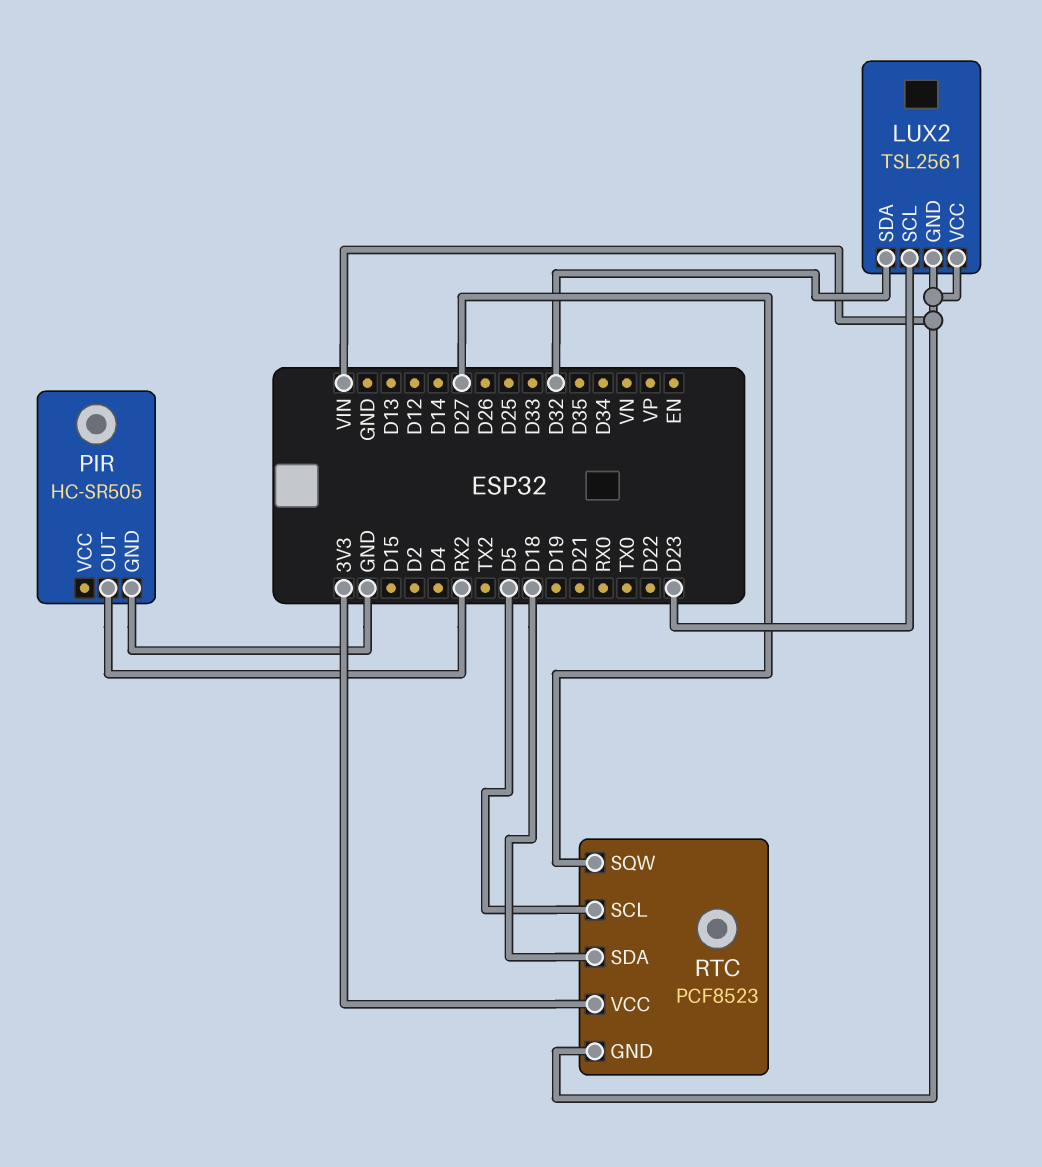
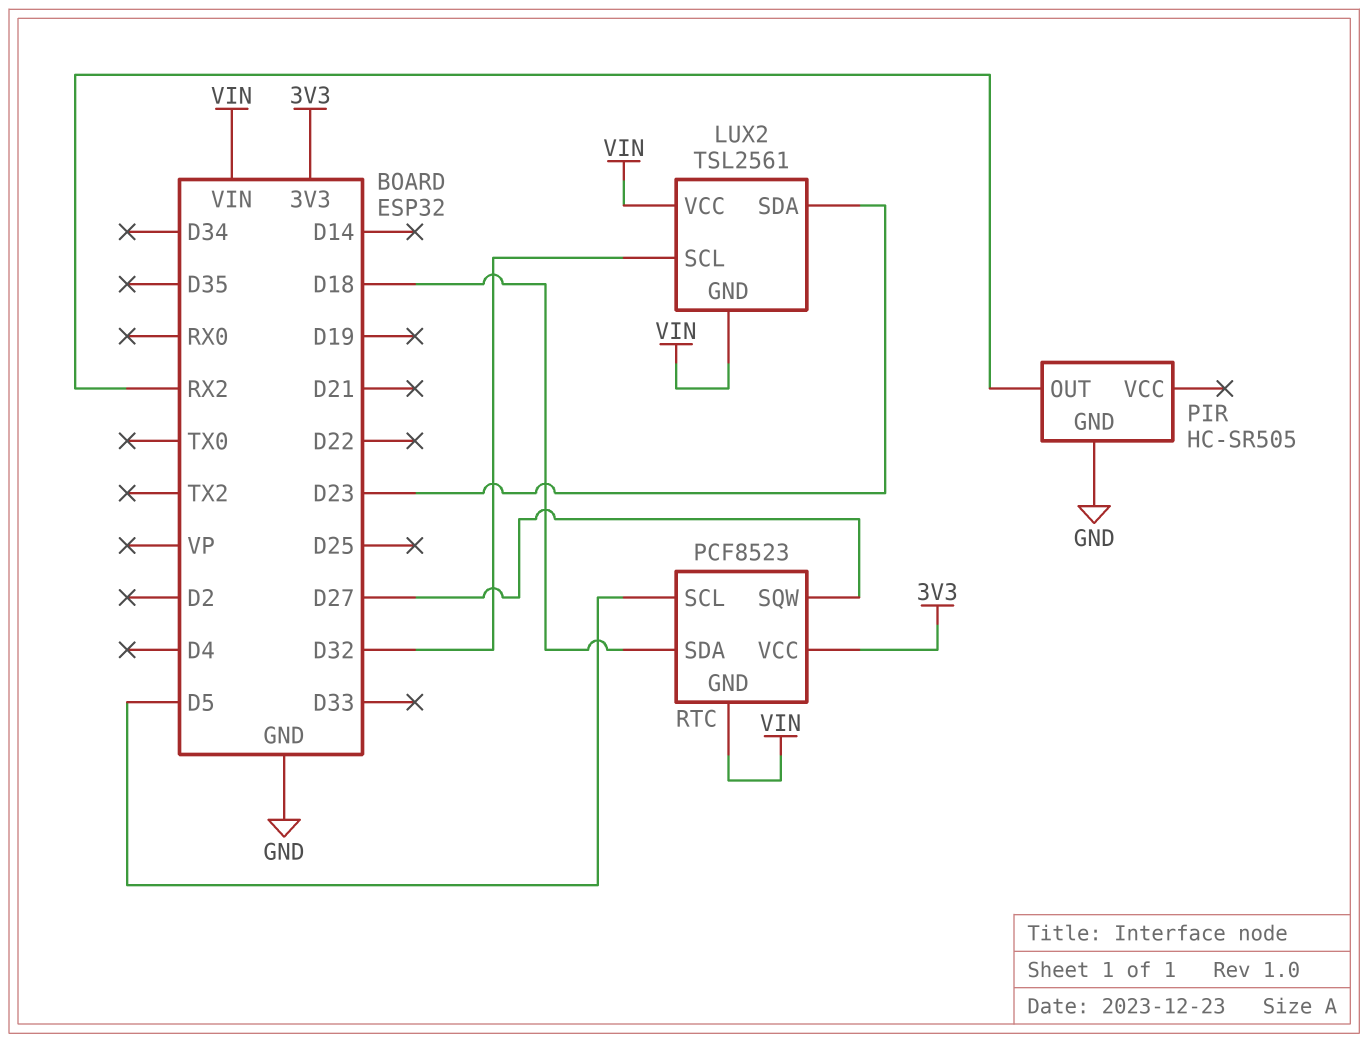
LUX2 pin SCL: D23 -> D32
LUX2 pin SDA: D32 -> D23

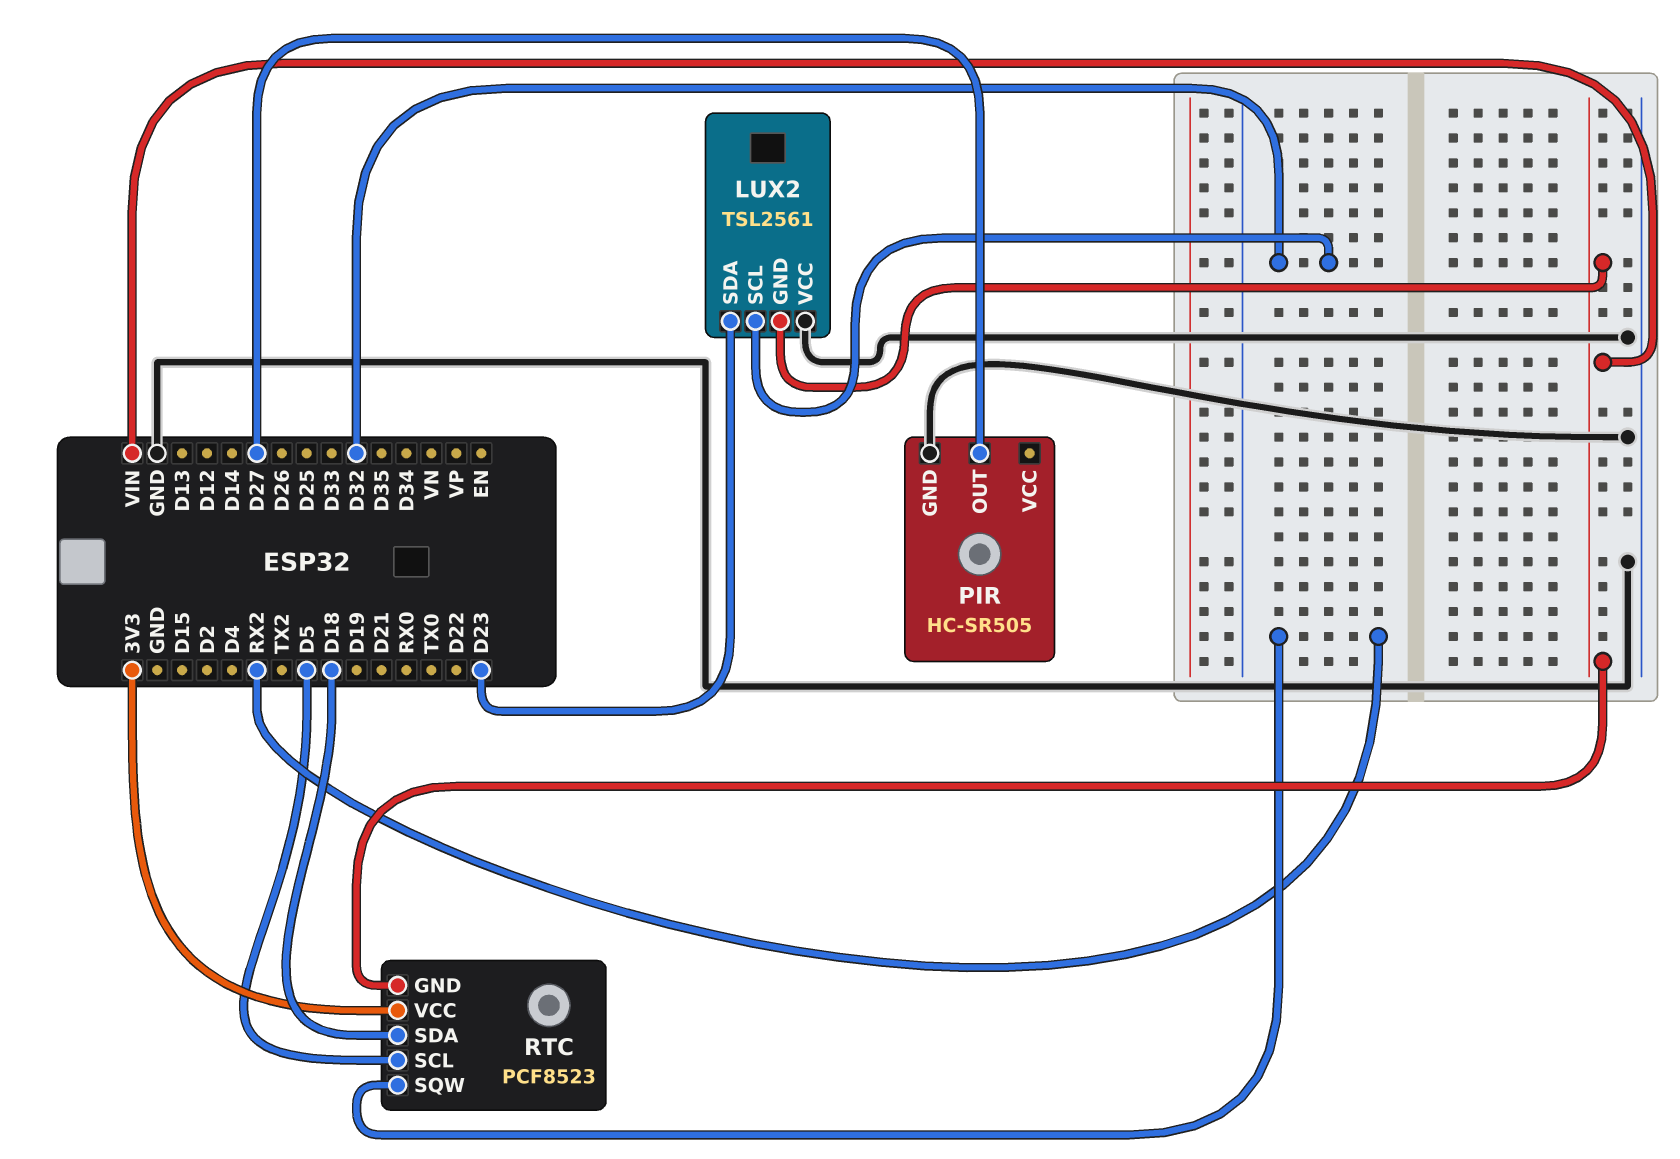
LUX2 pin VCC: VIN -> GND
PIR pin OUT: RX2 -> D27
RTC pin SQW: D27 -> RX2

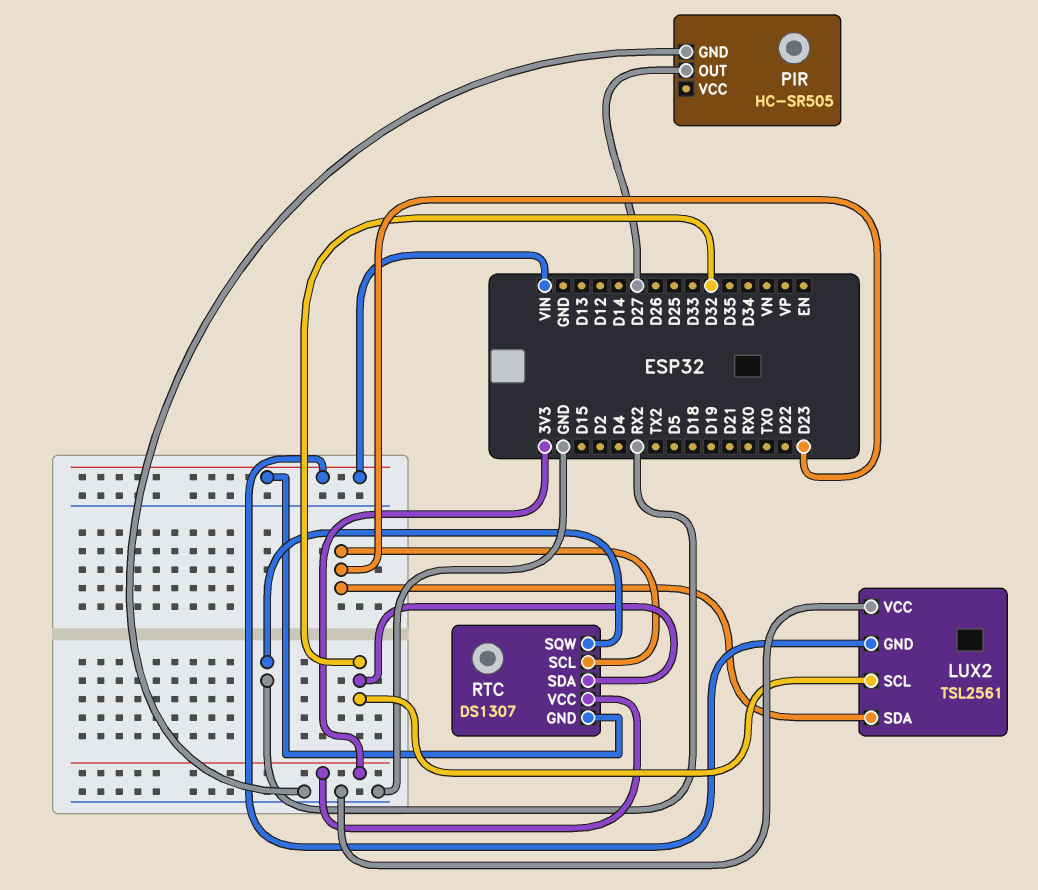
RTC: PCF8523 -> DS1307
RTC pin SCL: D5 -> D23
RTC pin SDA: D18 -> D32

